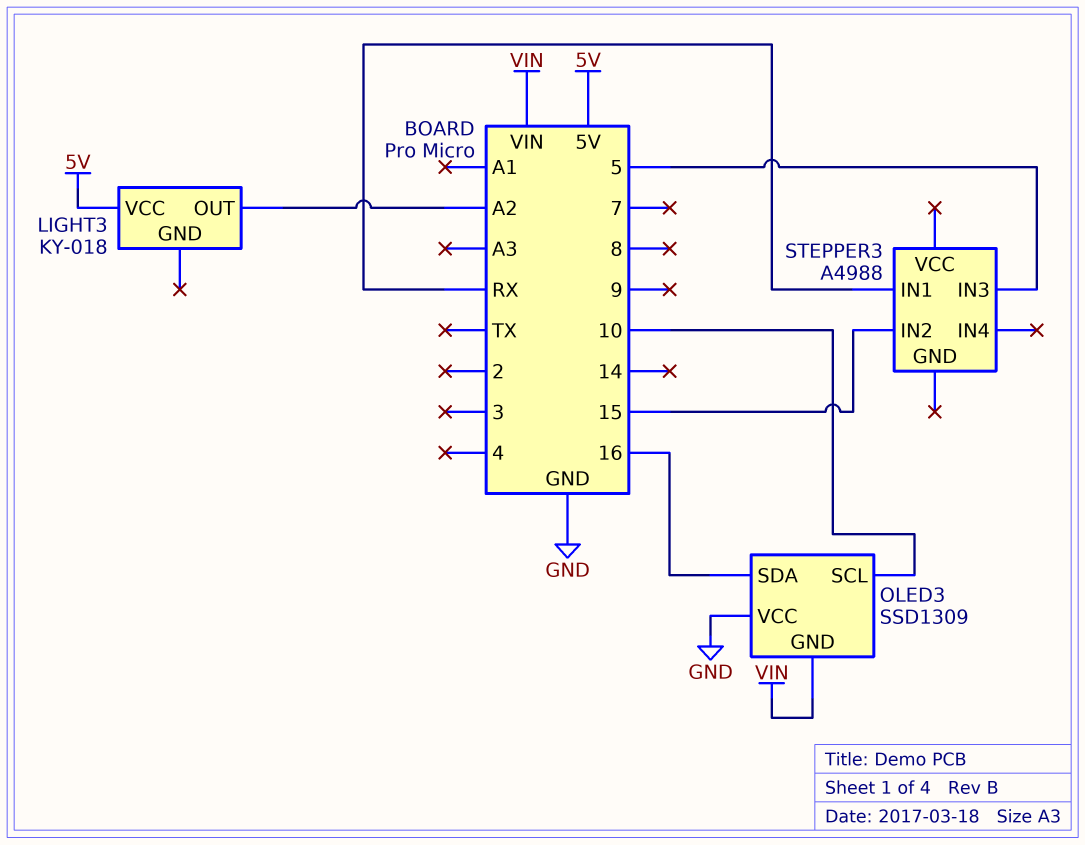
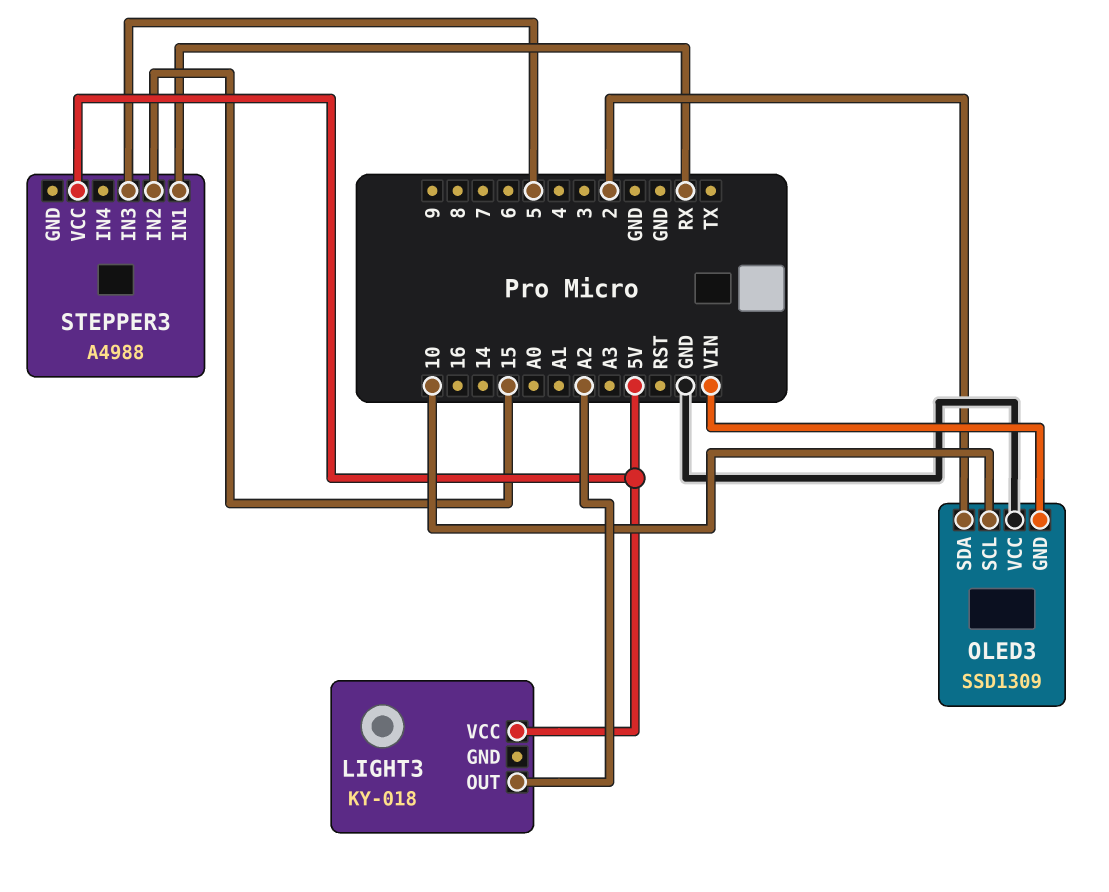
OLED3 pin SDA: 16 -> 2
STEPPER3 pin VCC: none -> 5V

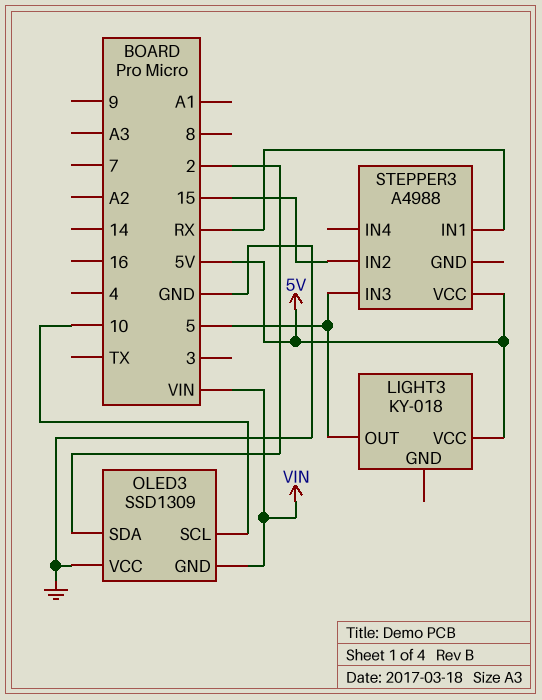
LIGHT3 pin OUT: A2 -> 5

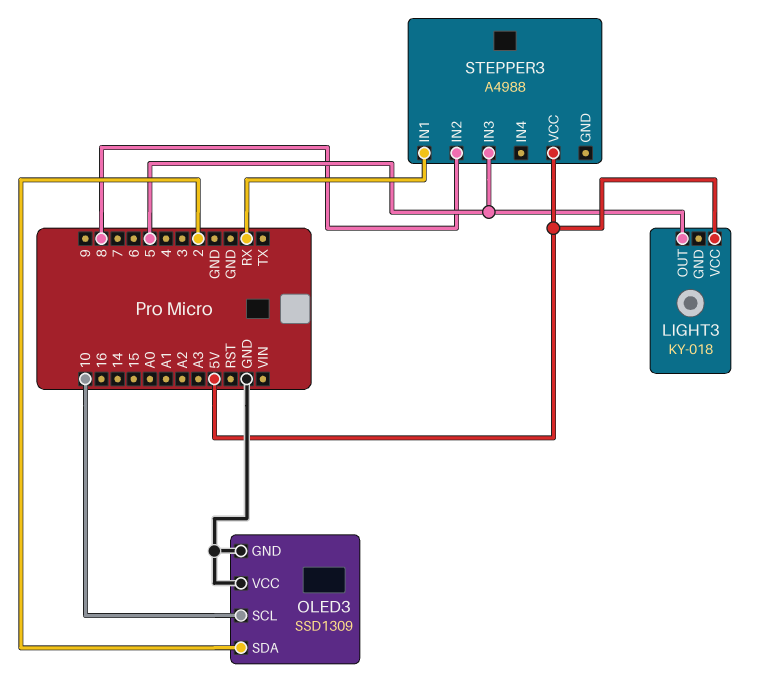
OLED3 pin GND: VIN -> GND
STEPPER3 pin IN2: 15 -> 8

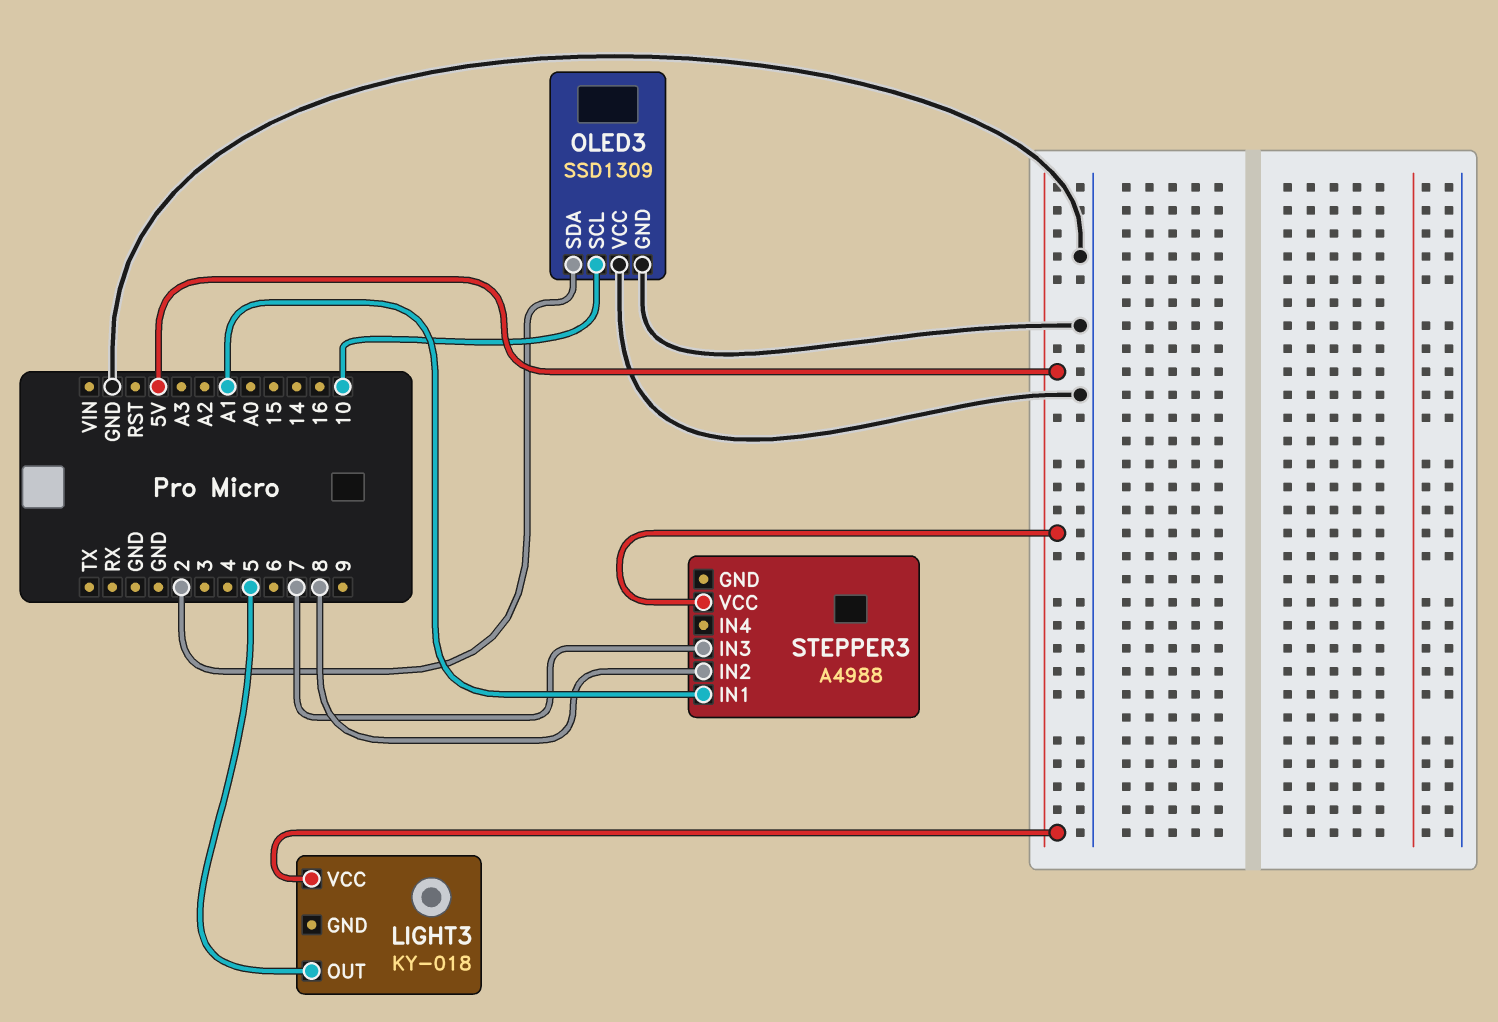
STEPPER3 pin IN1: RX -> A1
STEPPER3 pin IN3: 5 -> 7

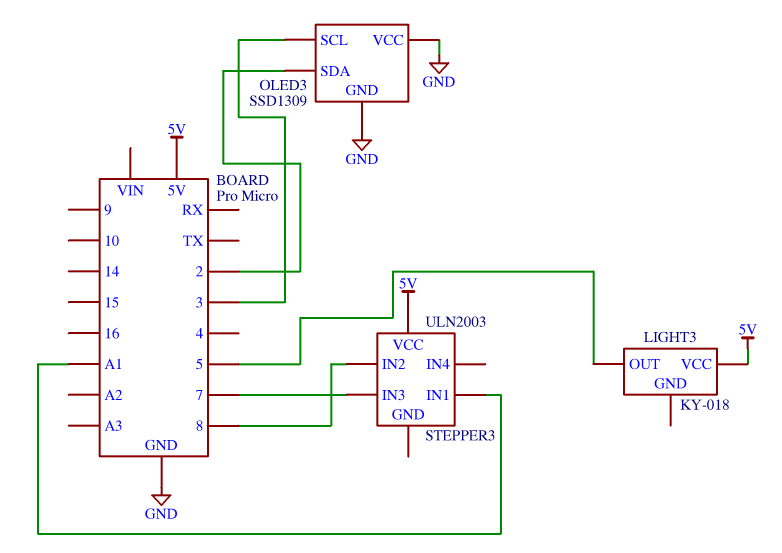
OLED3 pin SCL: 10 -> 3
STEPPER3: A4988 -> ULN2003

